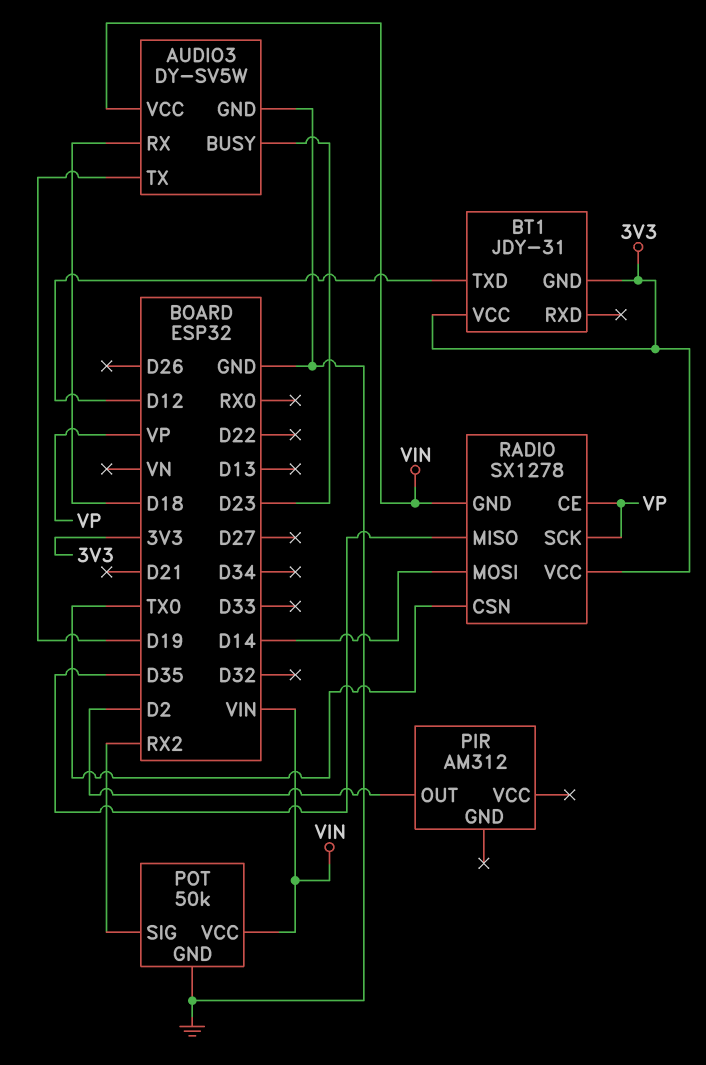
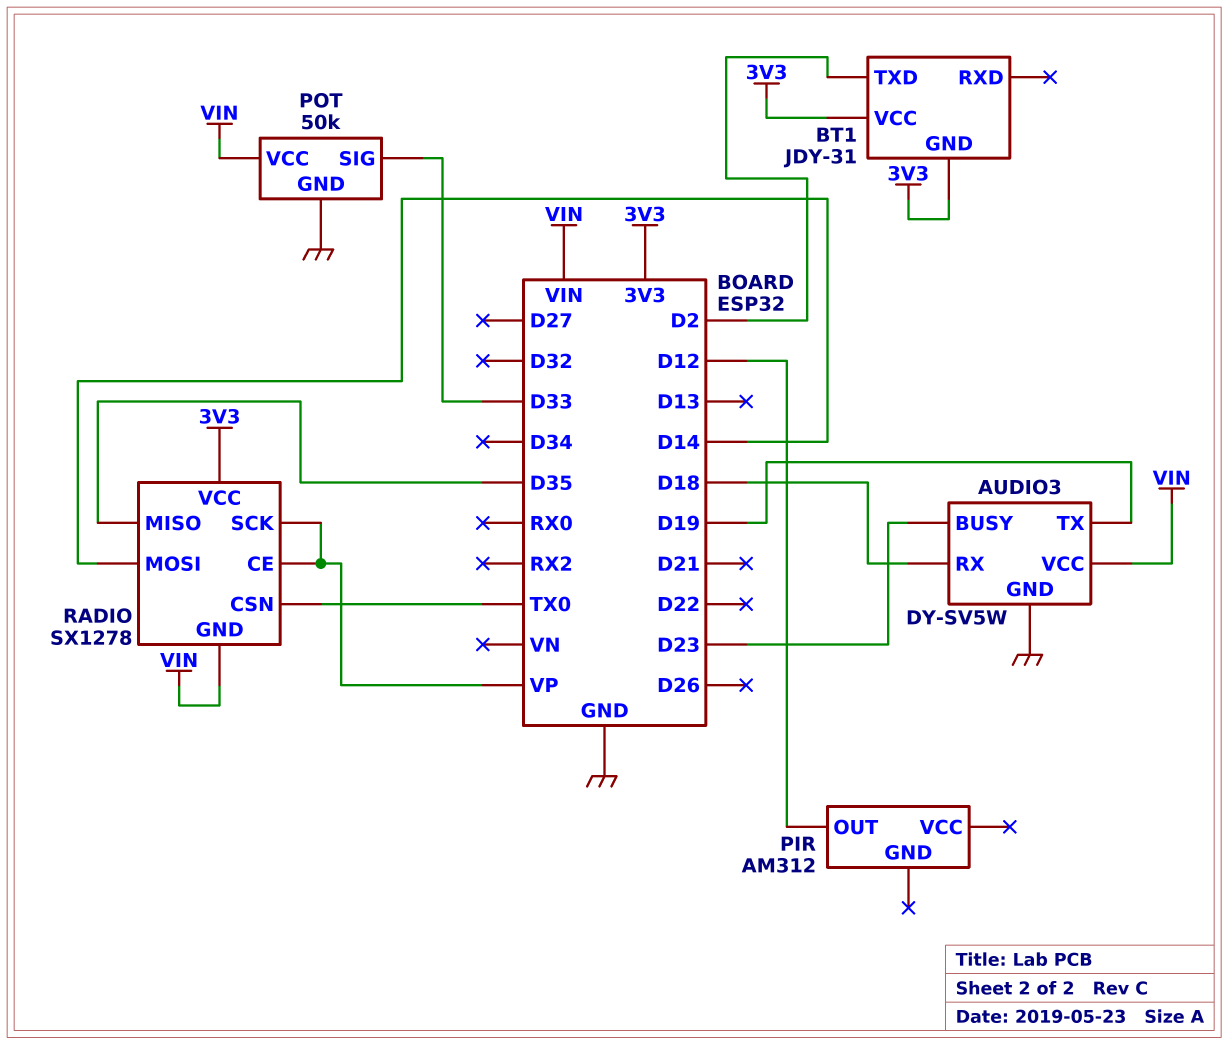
BT1 pin TXD: D12 -> D2
PIR pin OUT: D2 -> D12
POT pin SIG: RX2 -> D33

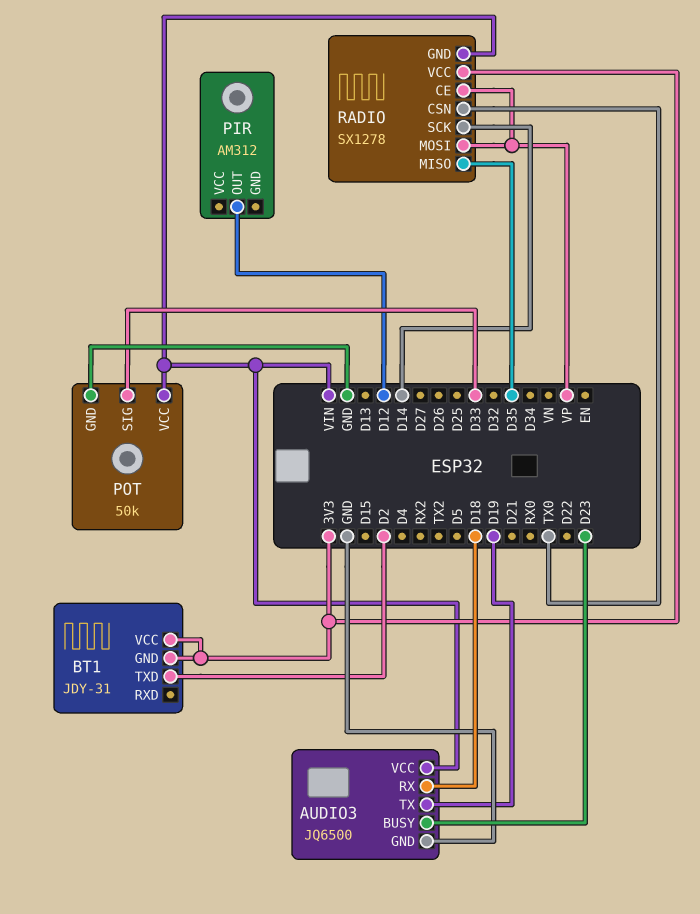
AUDIO3: DY-SV5W -> JQ6500
RADIO pin MOSI: D14 -> VP
RADIO pin SCK: VP -> D14

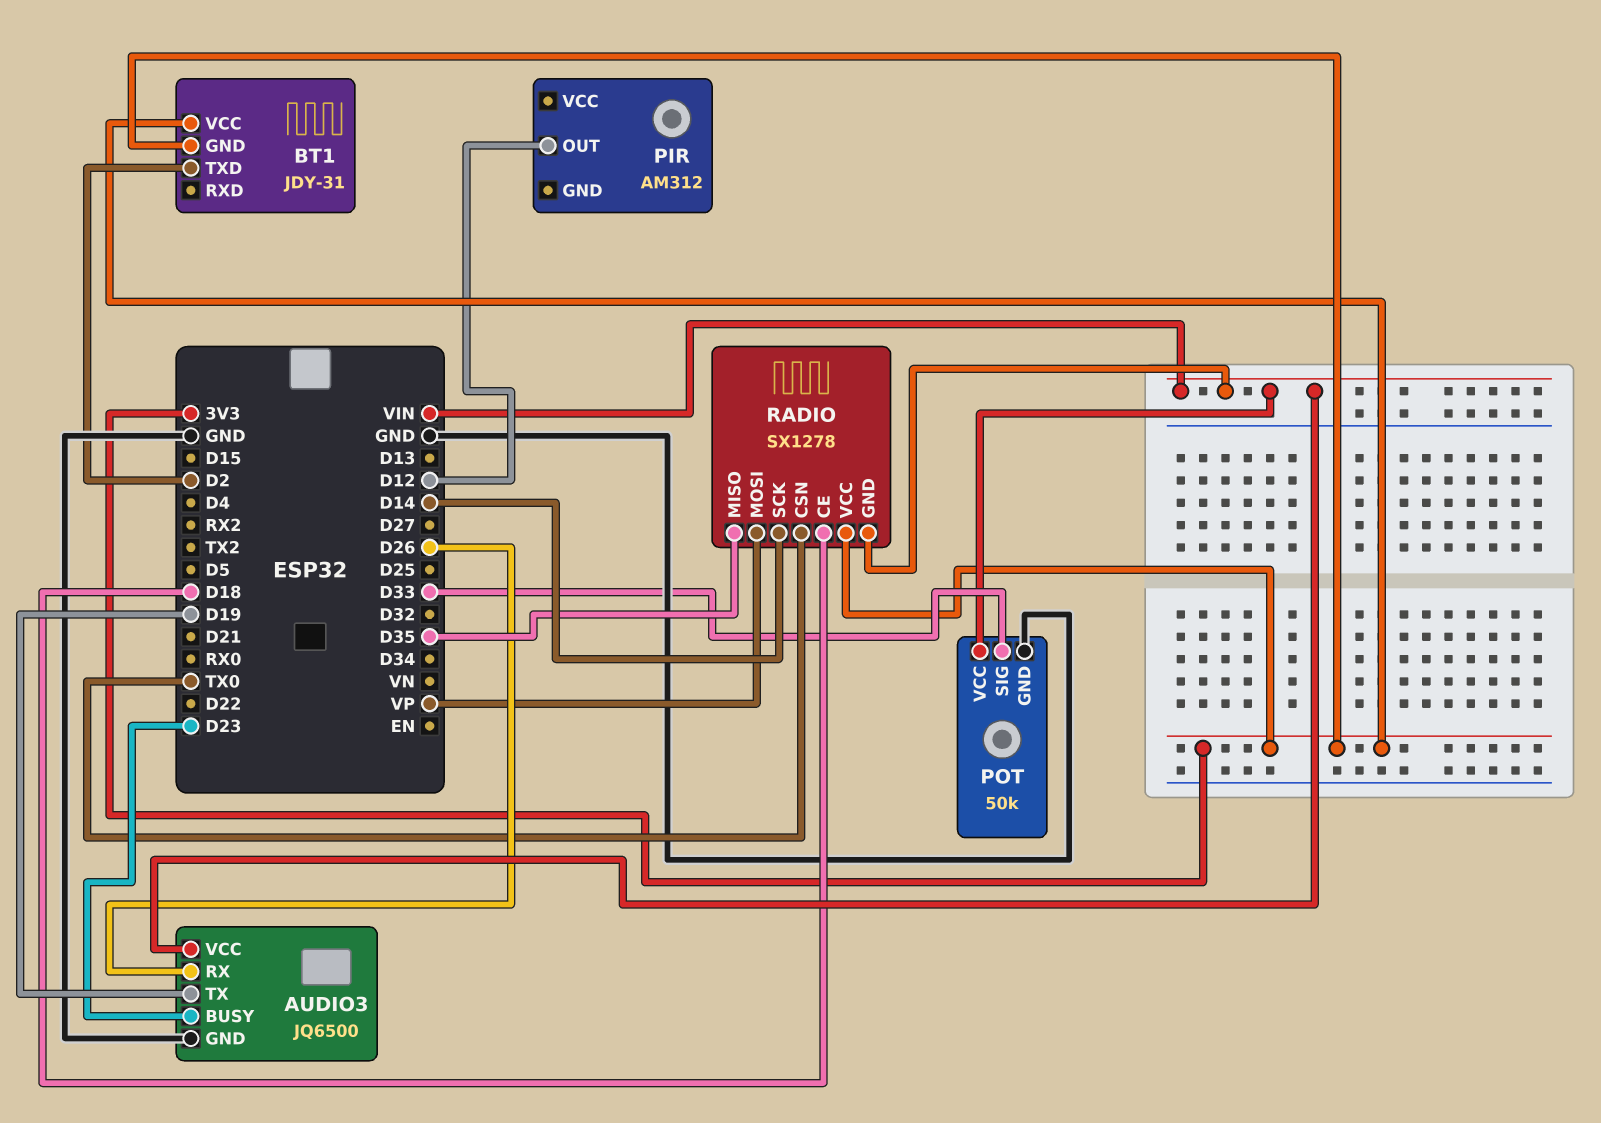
AUDIO3 pin RX: D18 -> D26
RADIO pin CE: VP -> D18

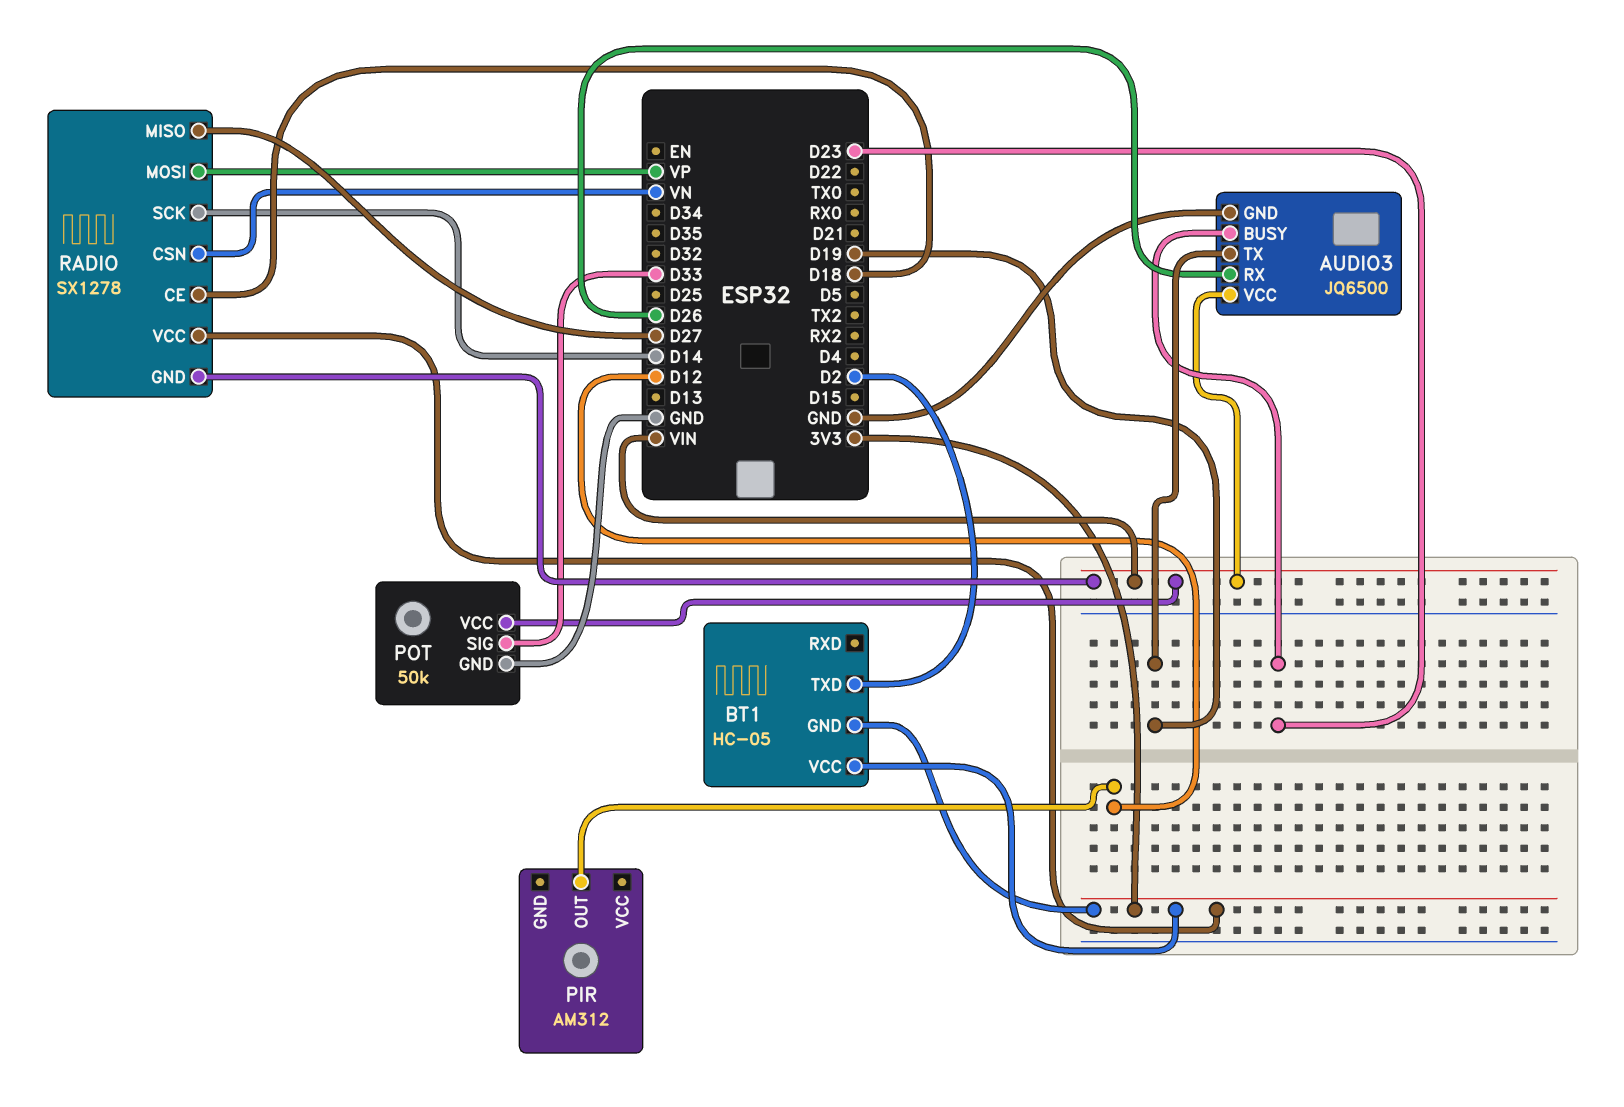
BT1: JDY-31 -> HC-05
RADIO pin CSN: TX0 -> VN
RADIO pin MISO: D35 -> D27

